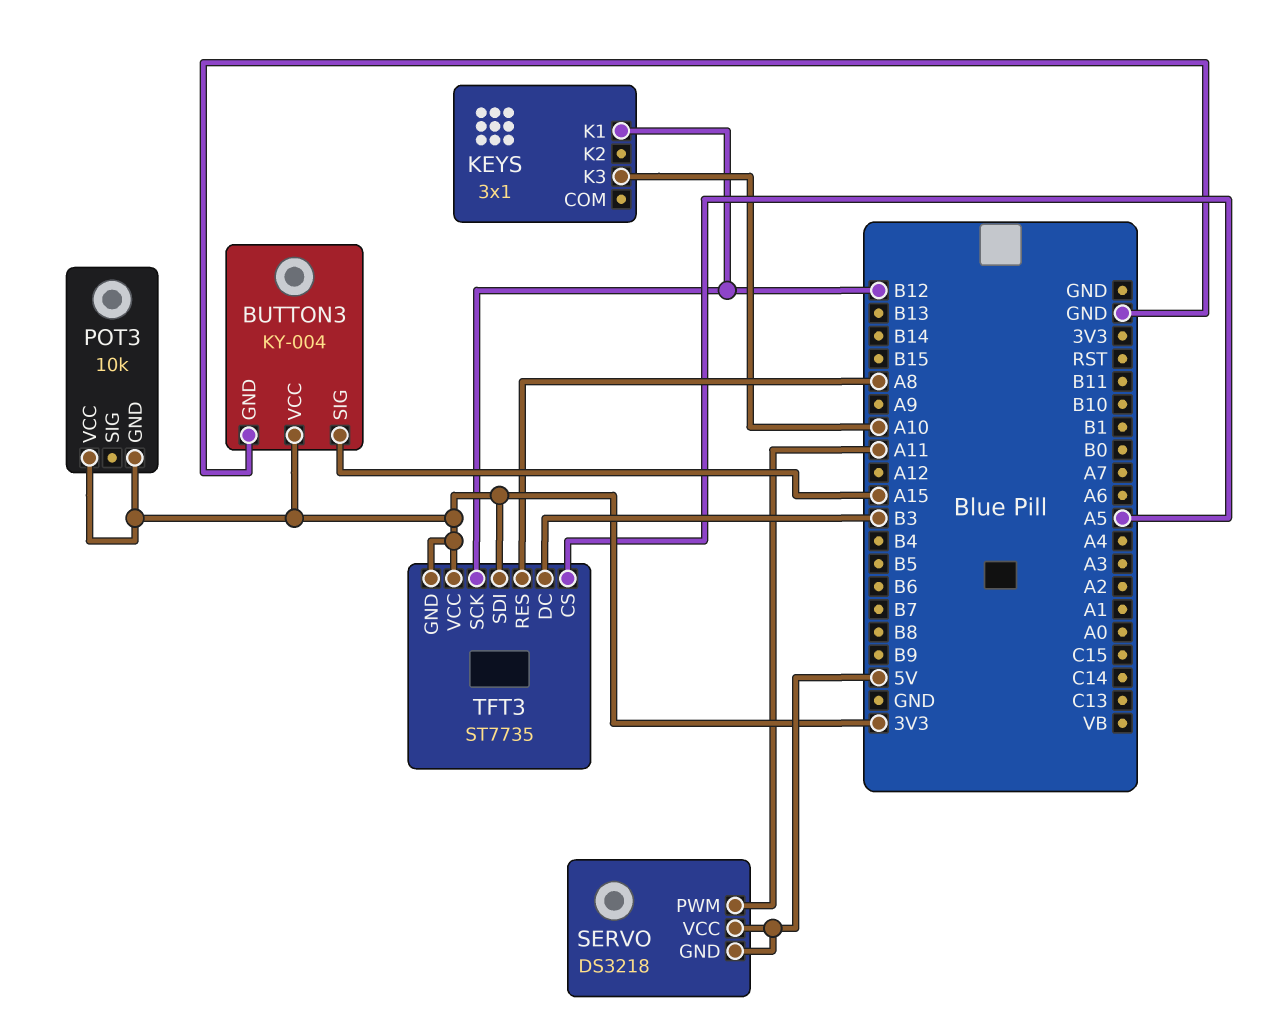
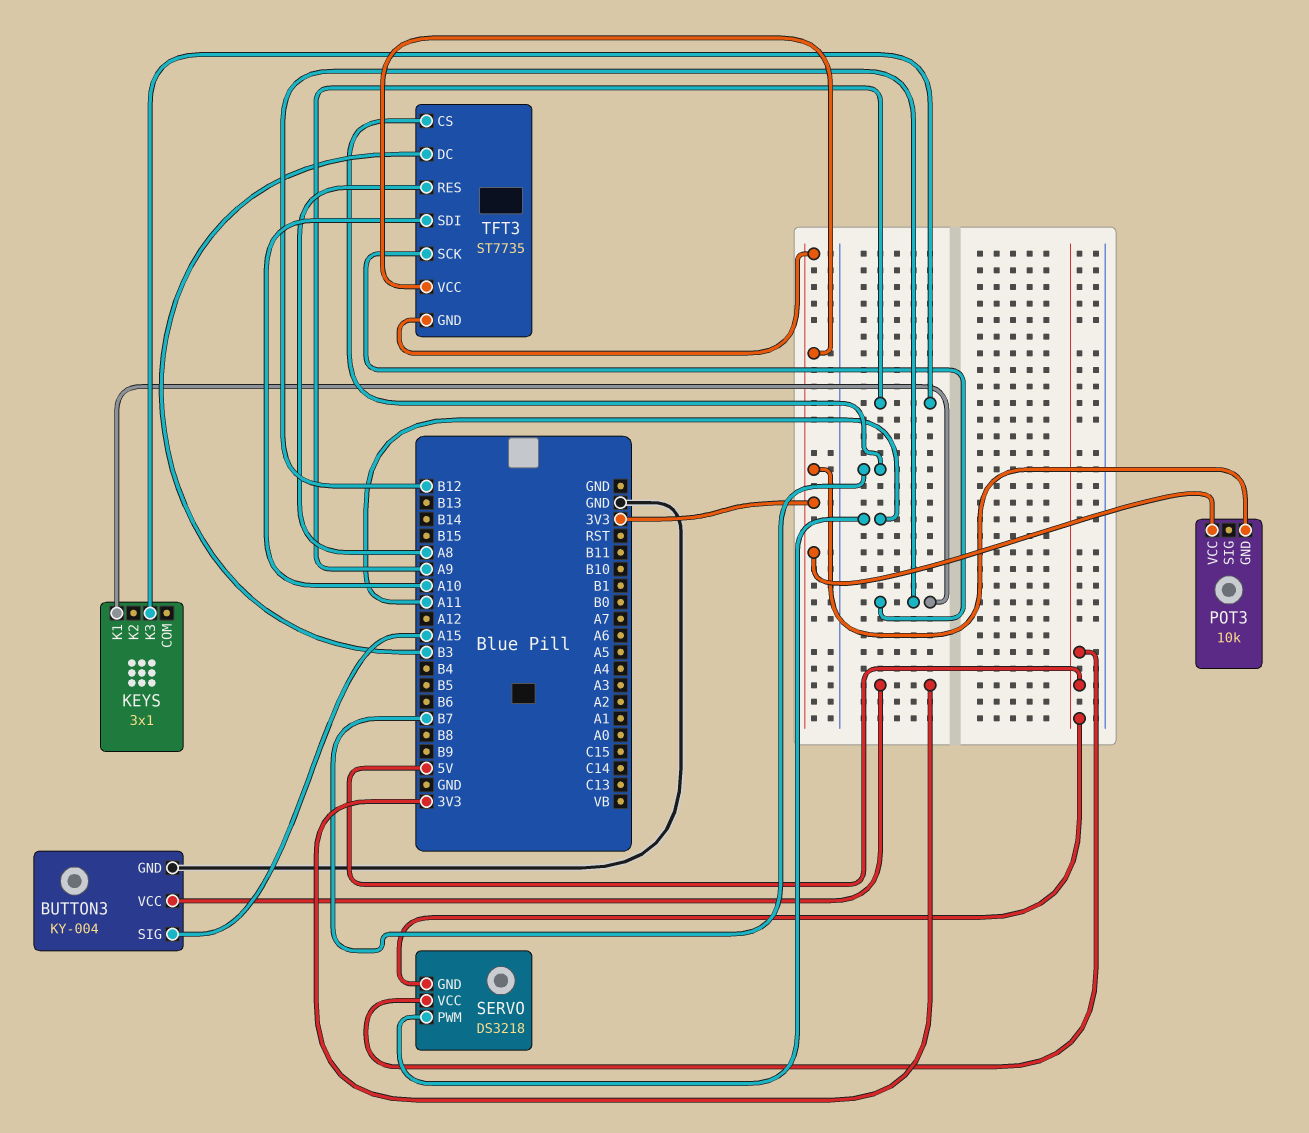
KEYS pin K3: A10 -> A9
TFT3 pin CS: A5 -> B7
TFT3 pin SDI: 3V3 -> A10

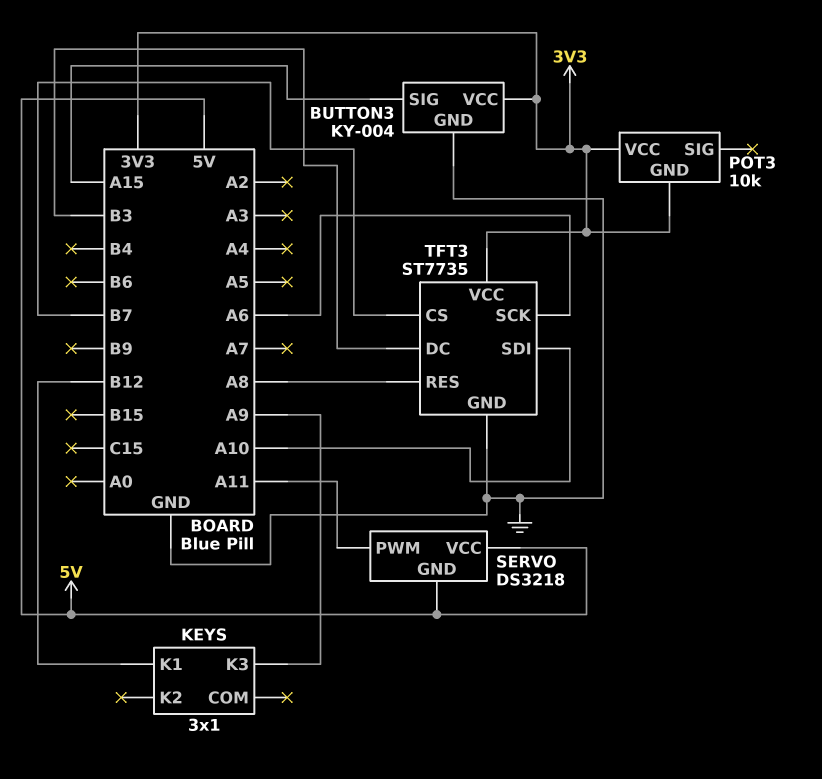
TFT3 pin GND: 3V3 -> GND
TFT3 pin SCK: B12 -> A6

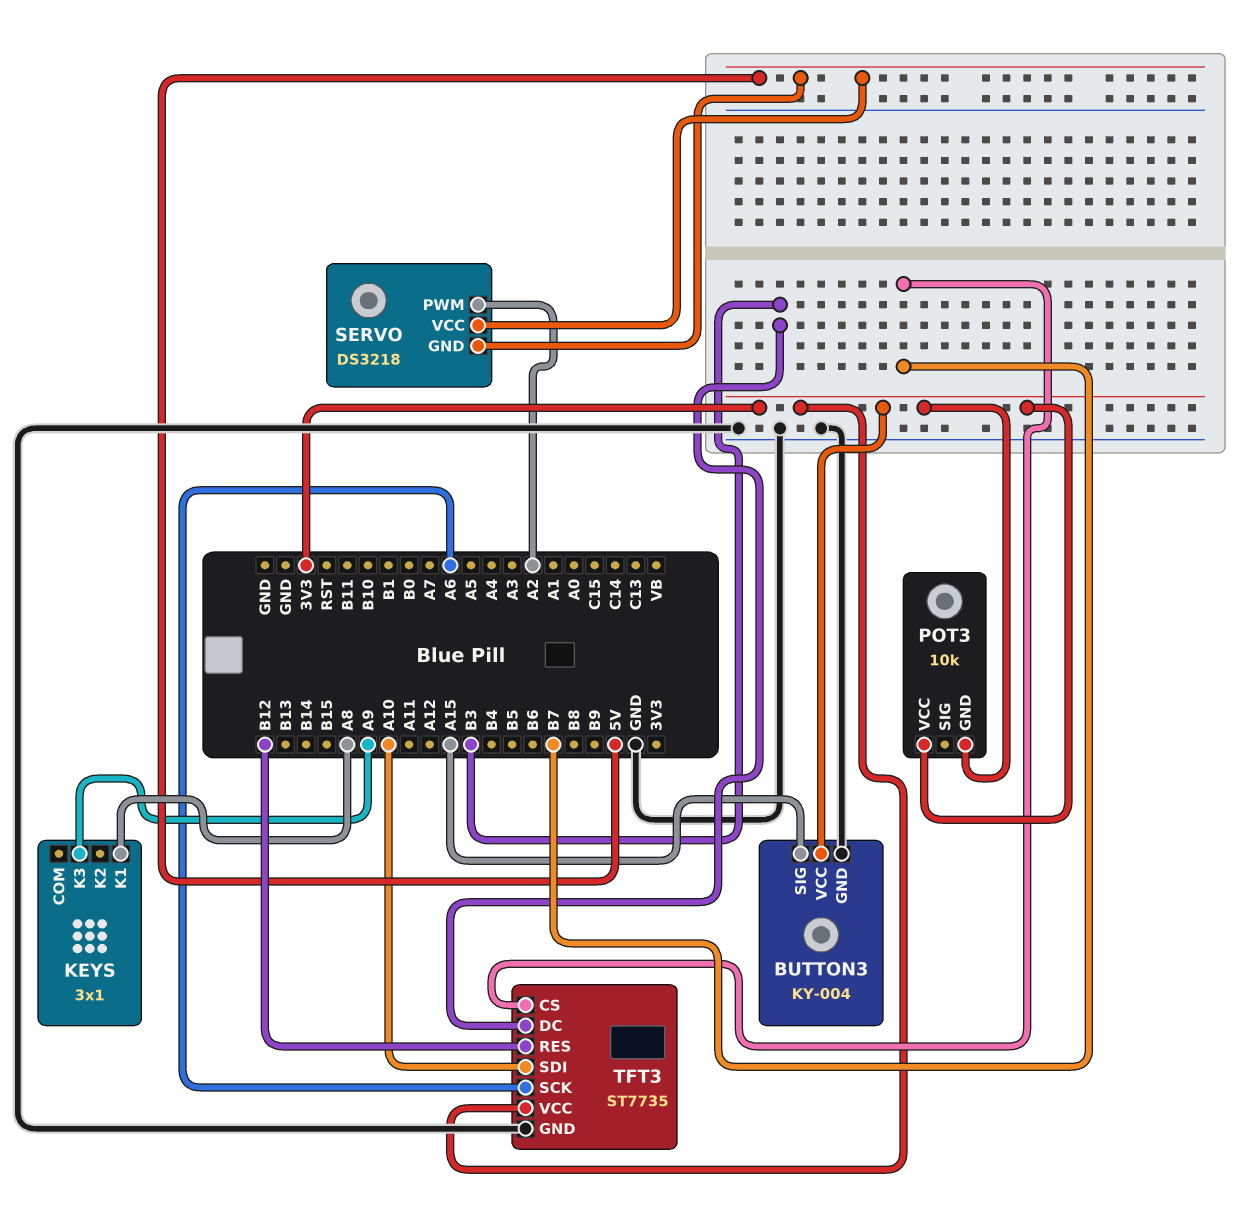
KEYS pin K1: B12 -> A8
SERVO pin PWM: A11 -> A2
TFT3 pin RES: A8 -> B12

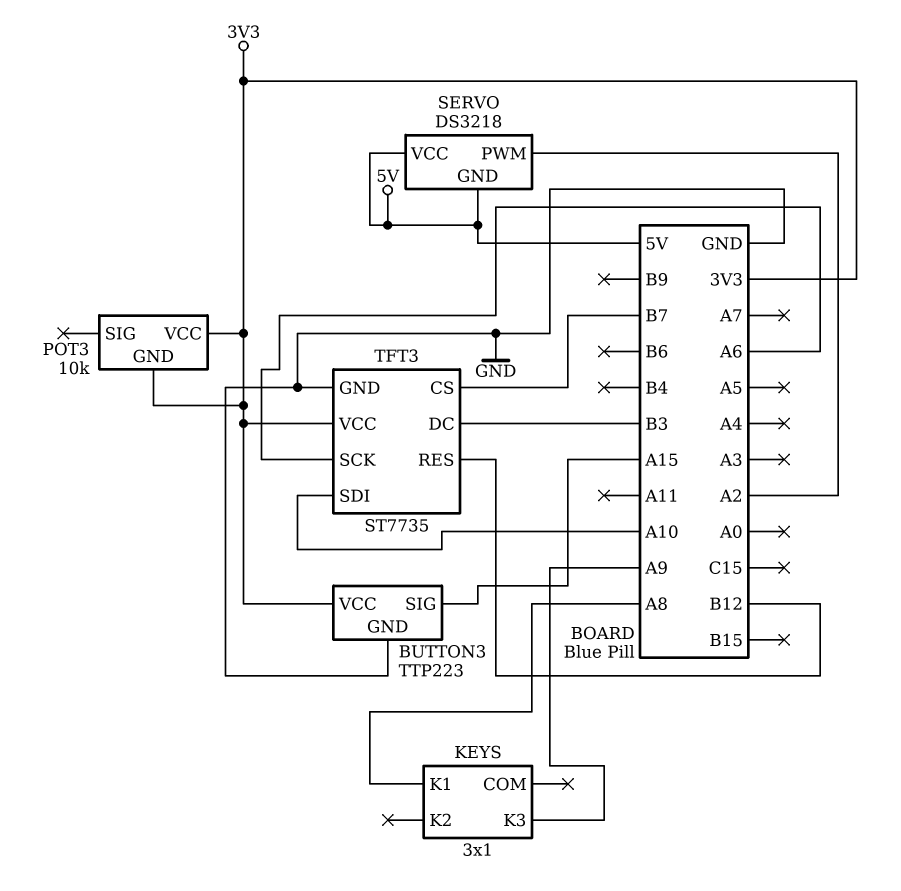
BUTTON3: KY-004 -> TTP223

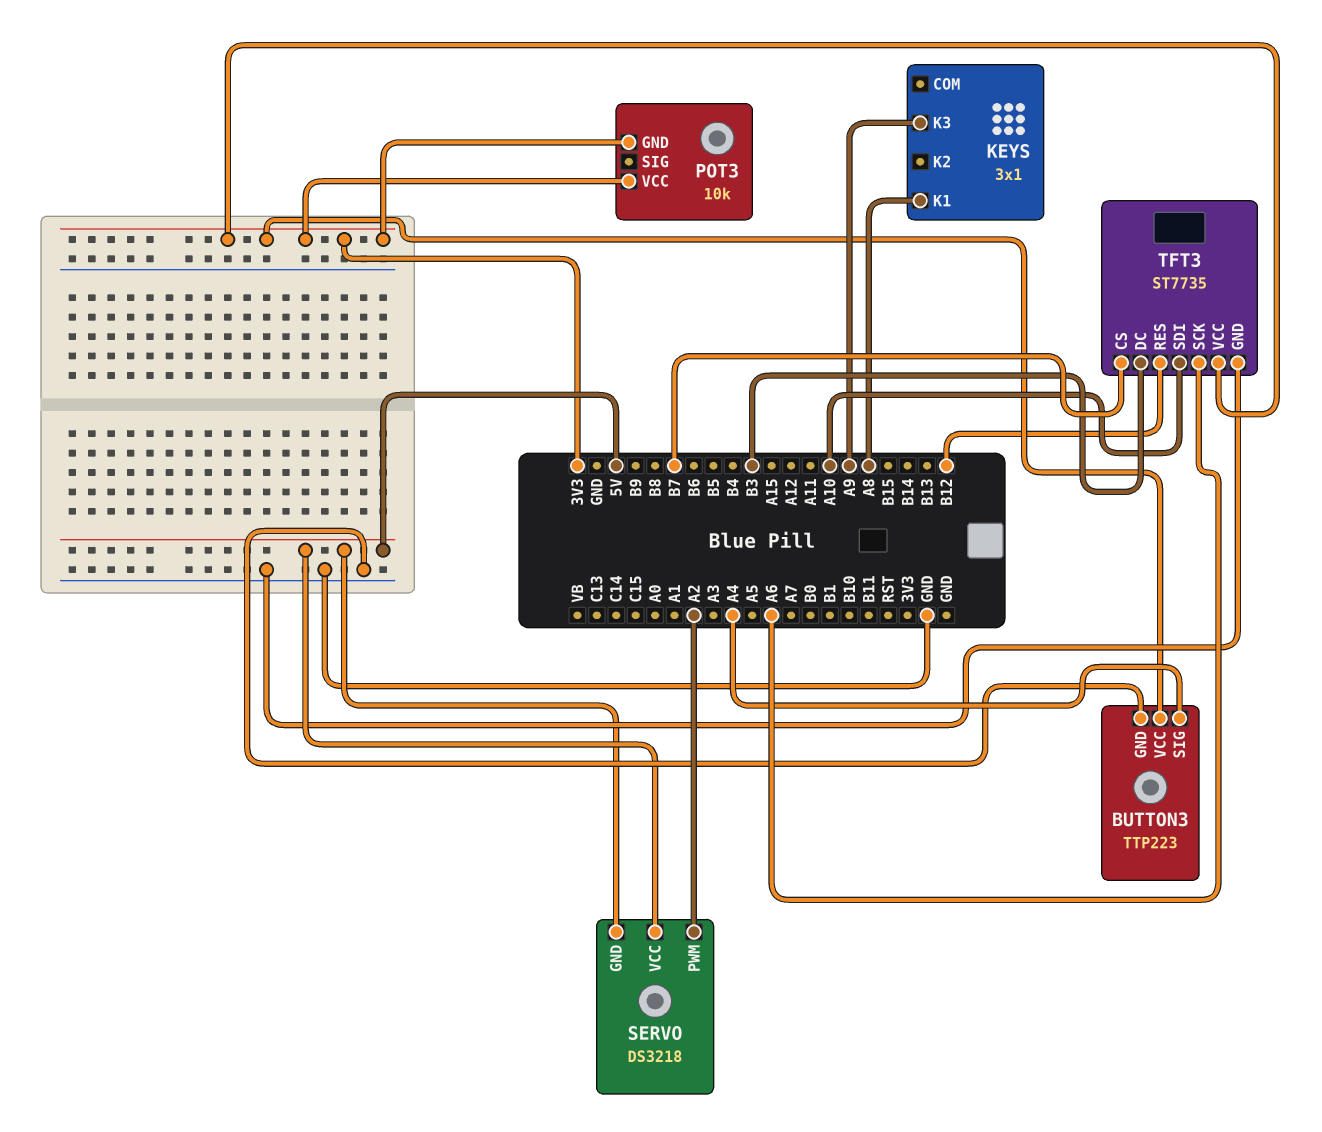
BUTTON3 pin SIG: A15 -> A4

